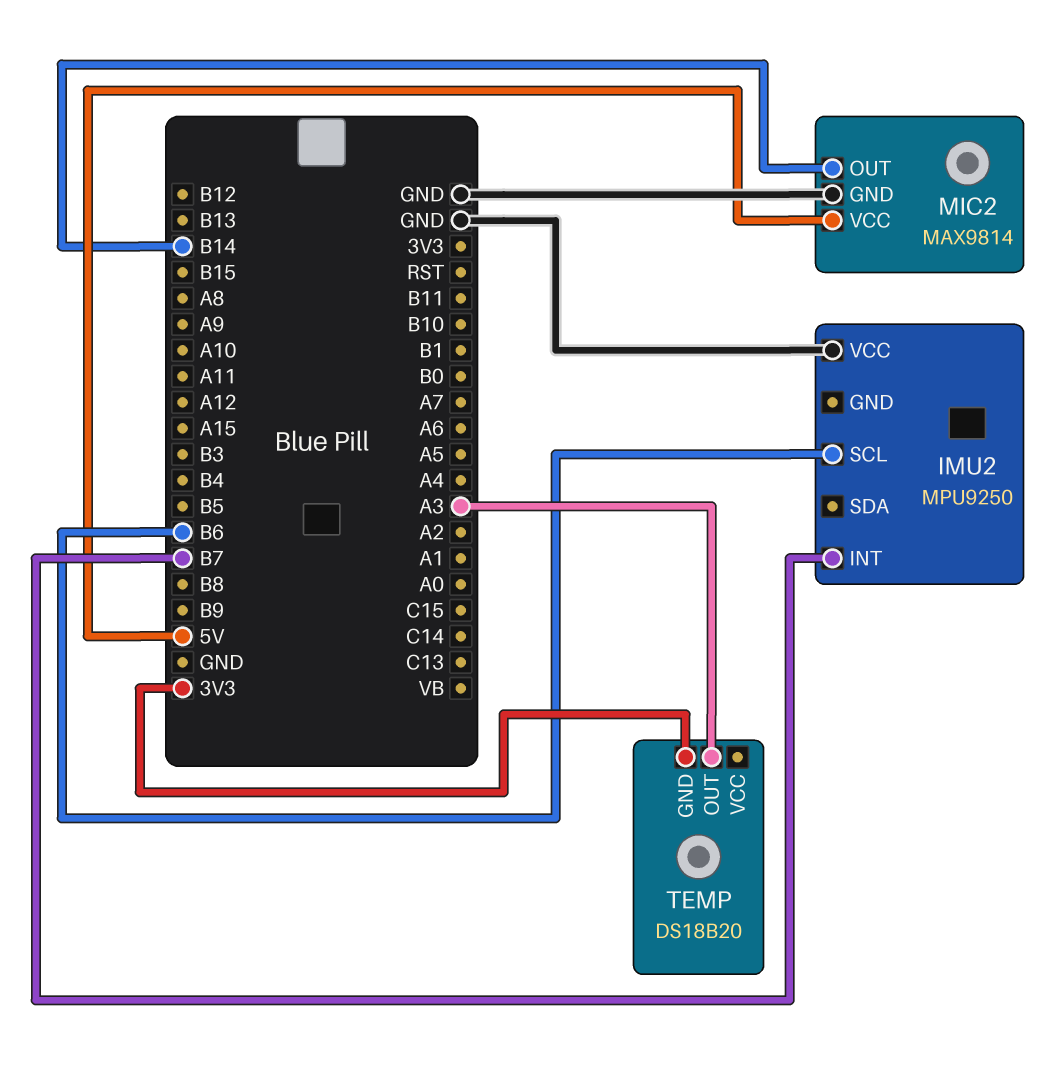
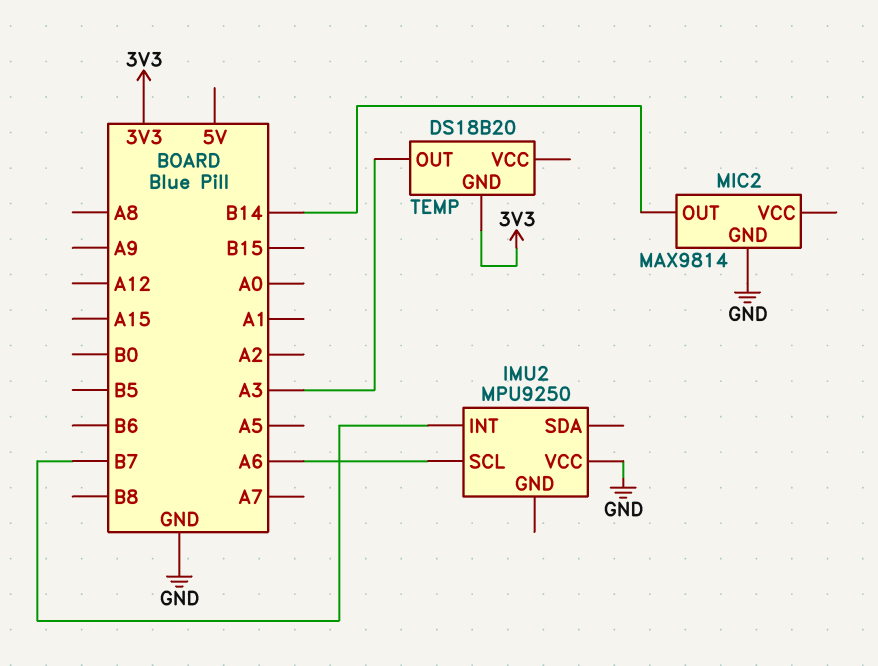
IMU2 pin SCL: B6 -> A6
MIC2 pin VCC: 5V -> none

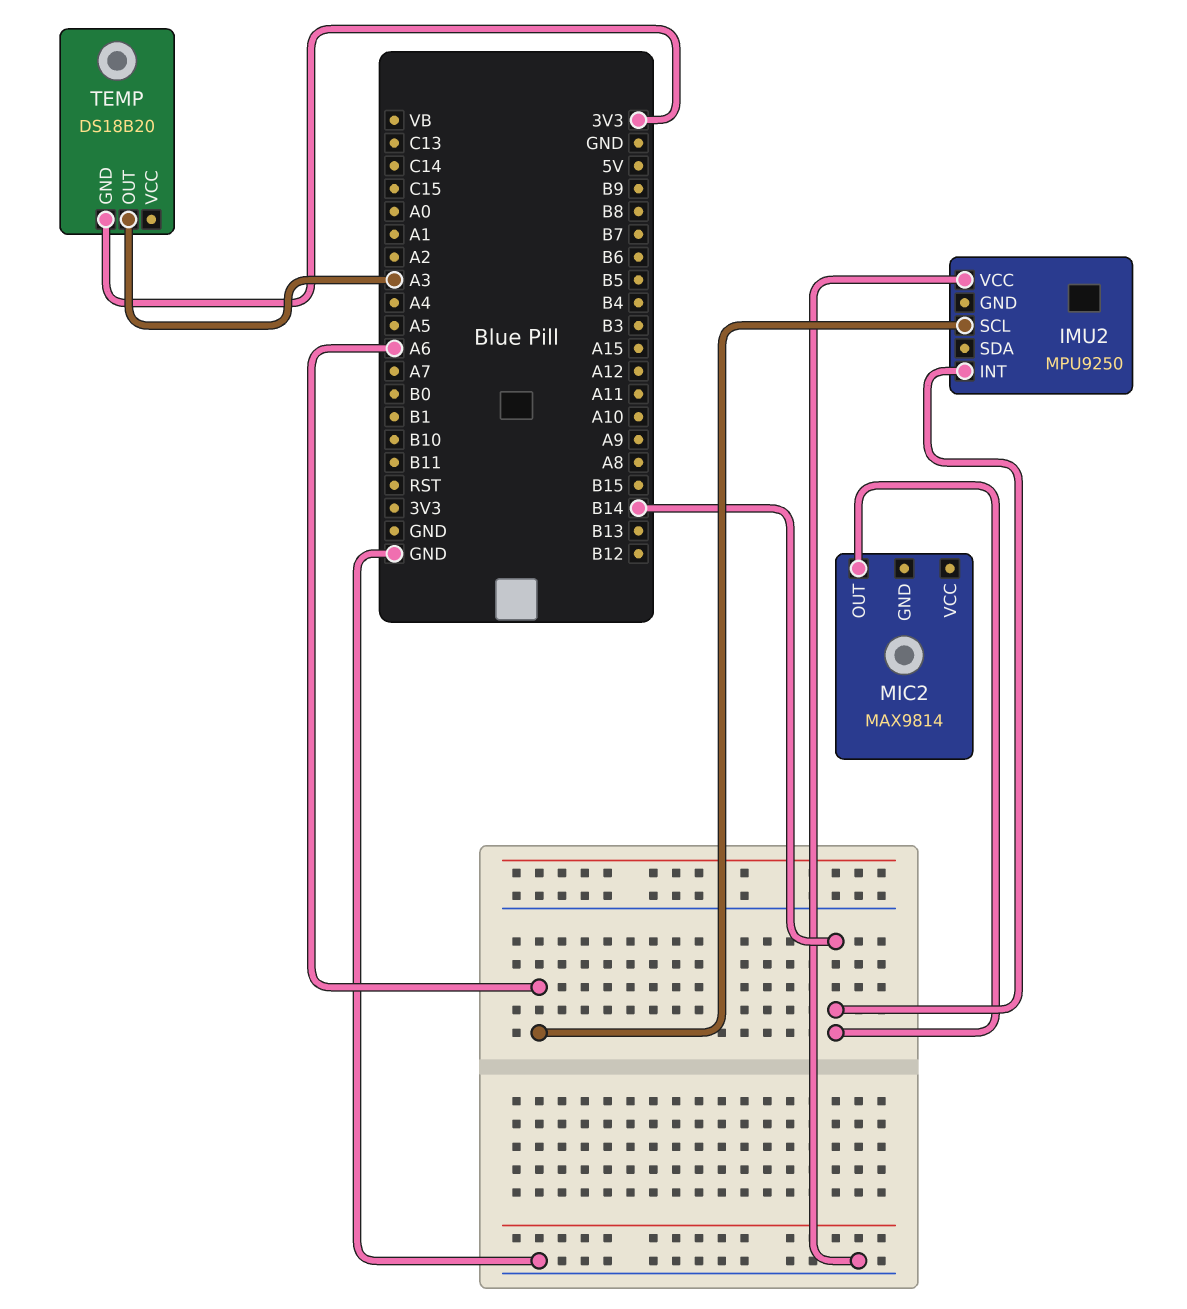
IMU2 pin INT: B7 -> B14
MIC2 pin GND: GND -> none

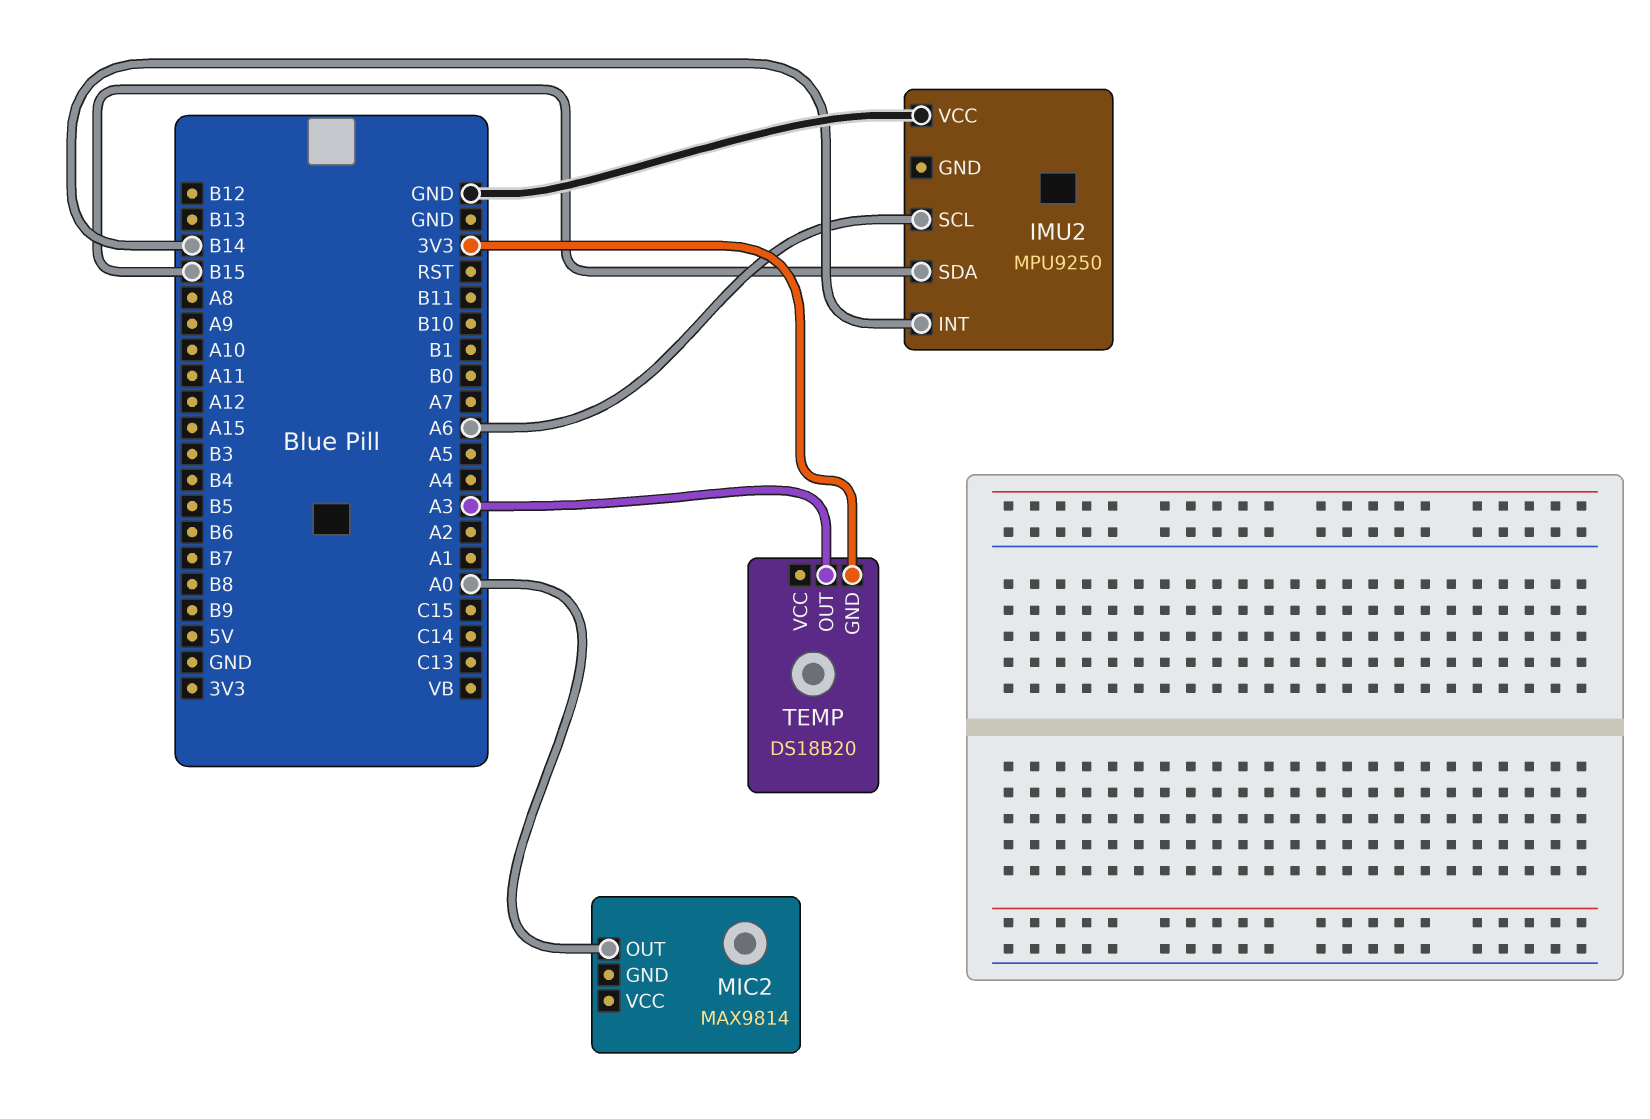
IMU2 pin SDA: none -> B15
MIC2 pin OUT: B14 -> A0

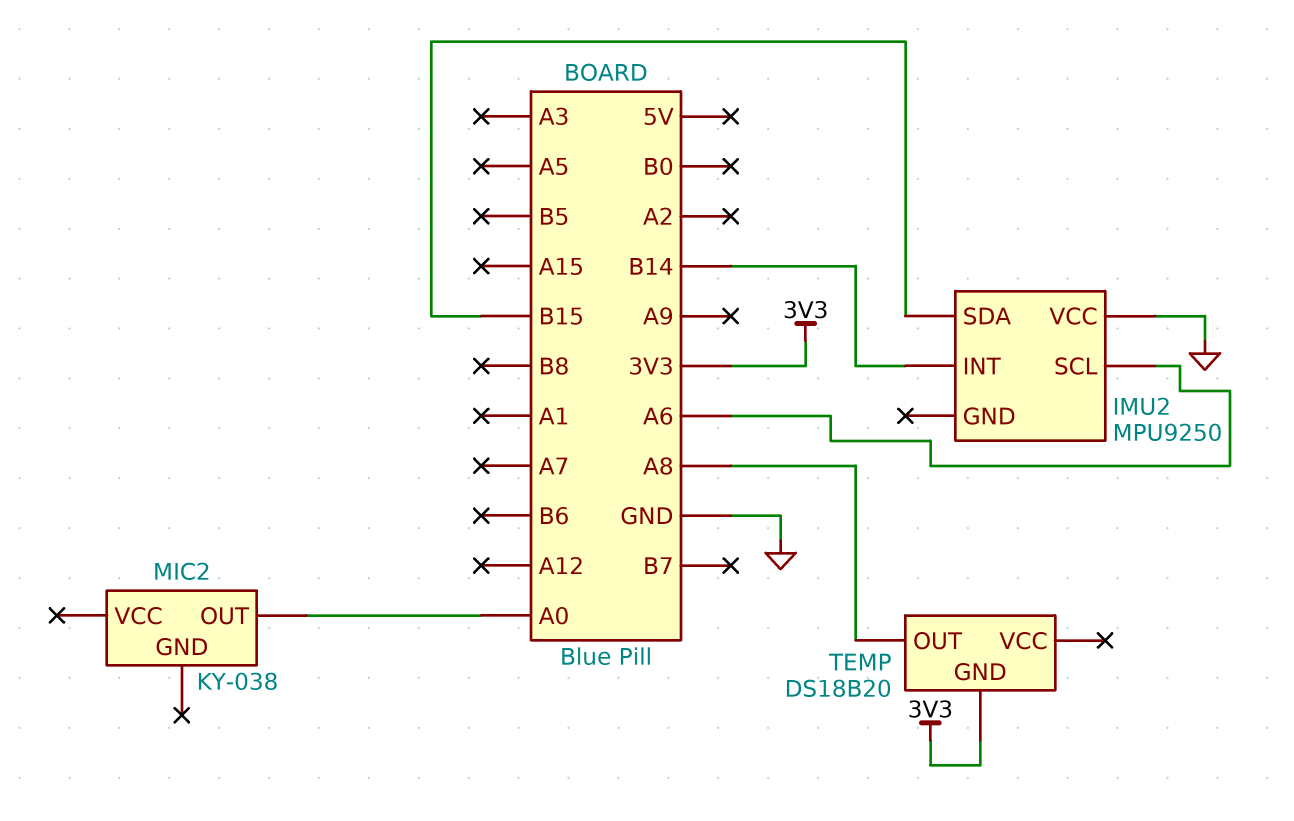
MIC2: MAX9814 -> KY-038
TEMP pin OUT: A3 -> A8

